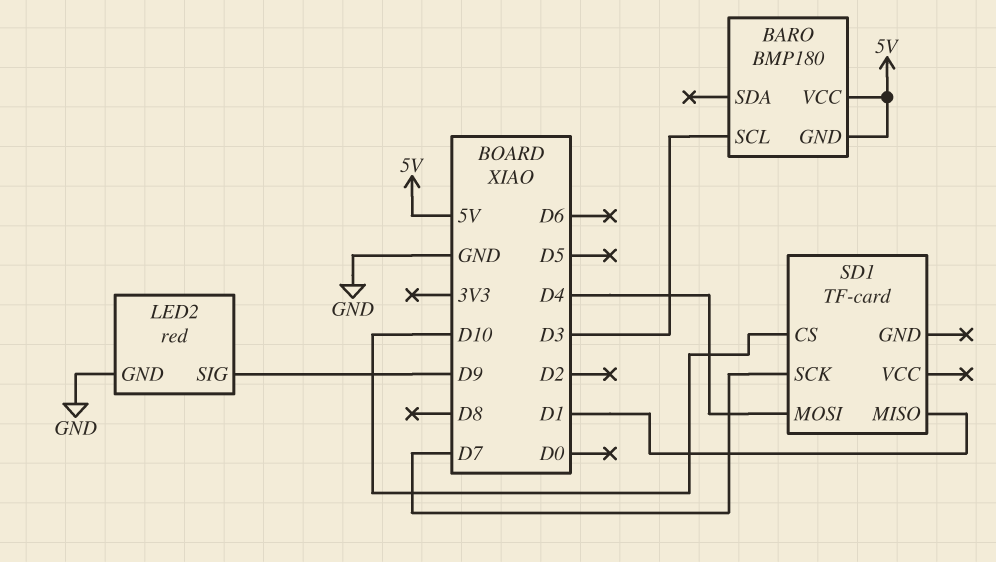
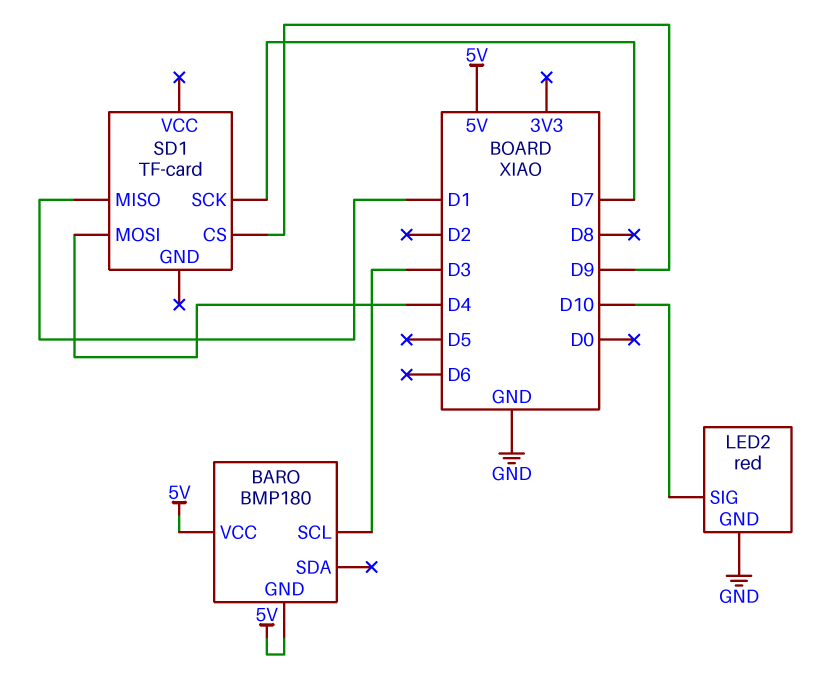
LED2 pin SIG: D9 -> D10
SD1 pin CS: D10 -> D9

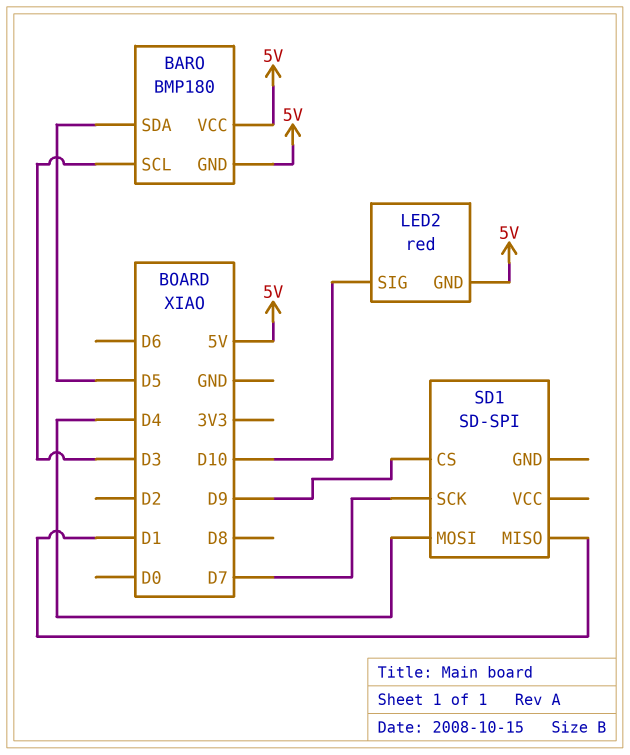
BARO pin SDA: none -> D5
LED2 pin GND: GND -> 5V
SD1: TF-card -> SD-SPI

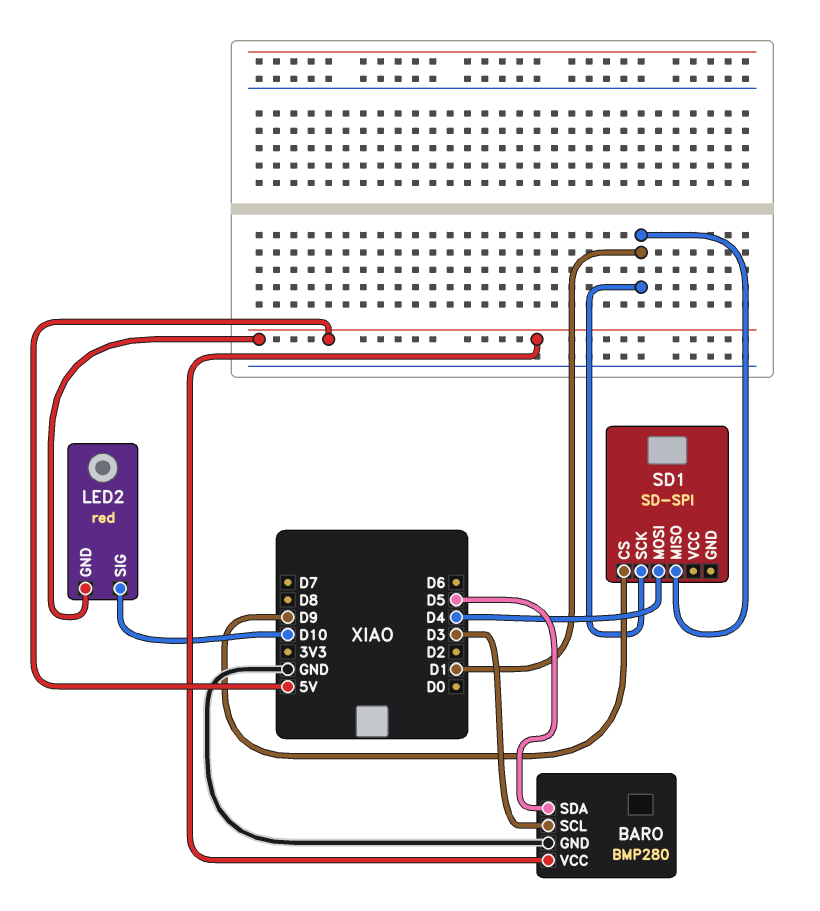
BARO: BMP180 -> BMP280
BARO pin GND: 5V -> GND
SD1 pin SCK: D7 -> D1

